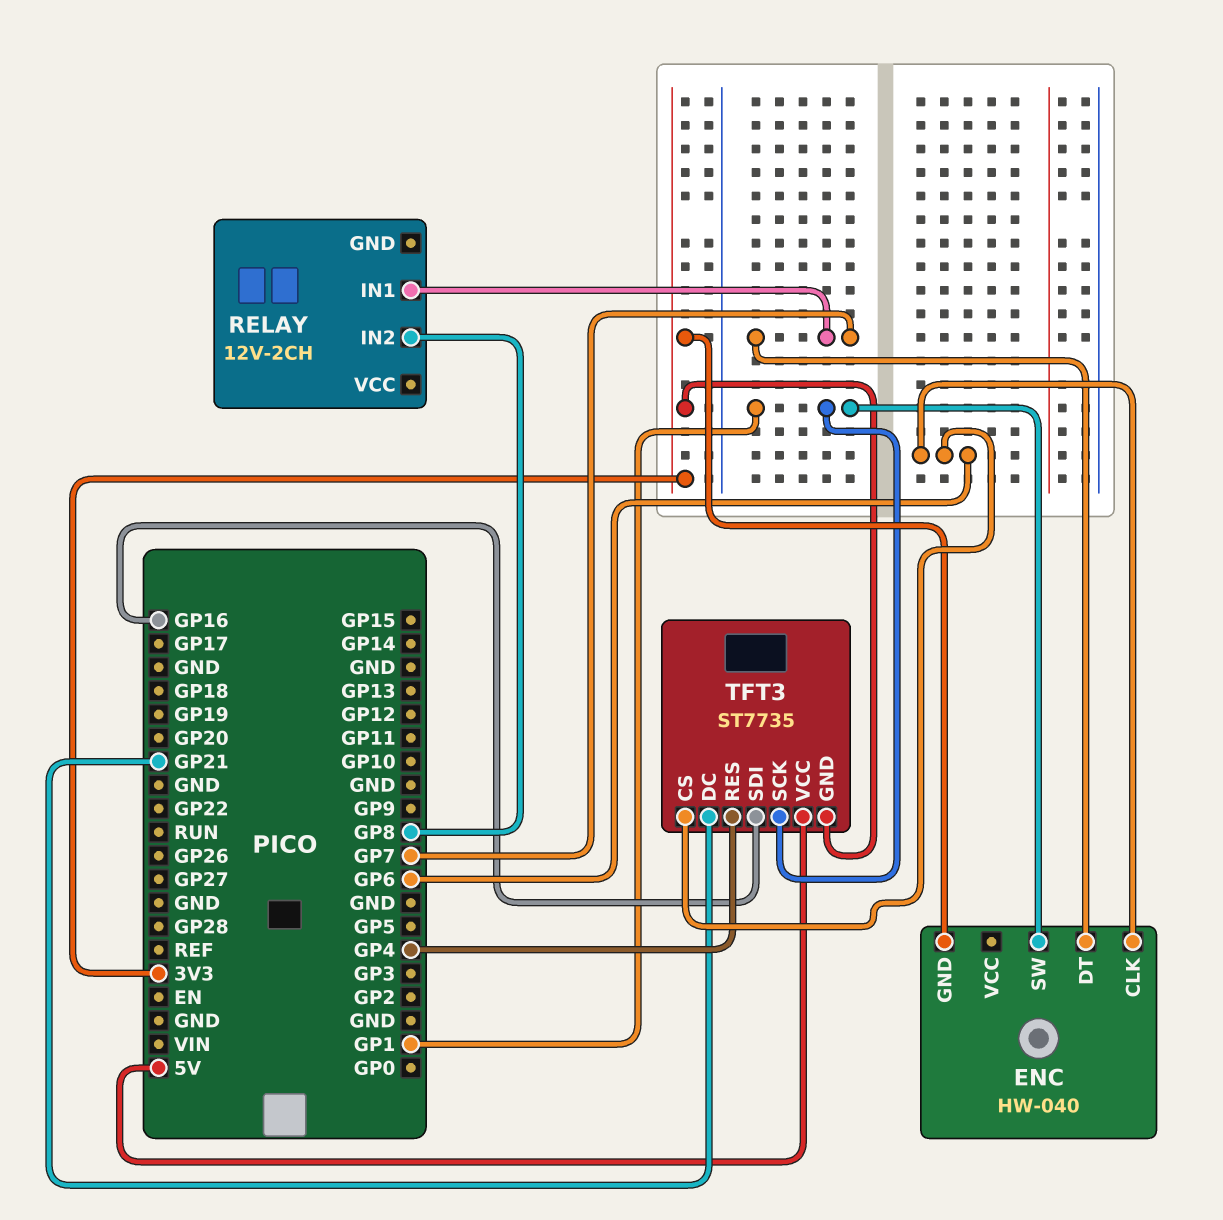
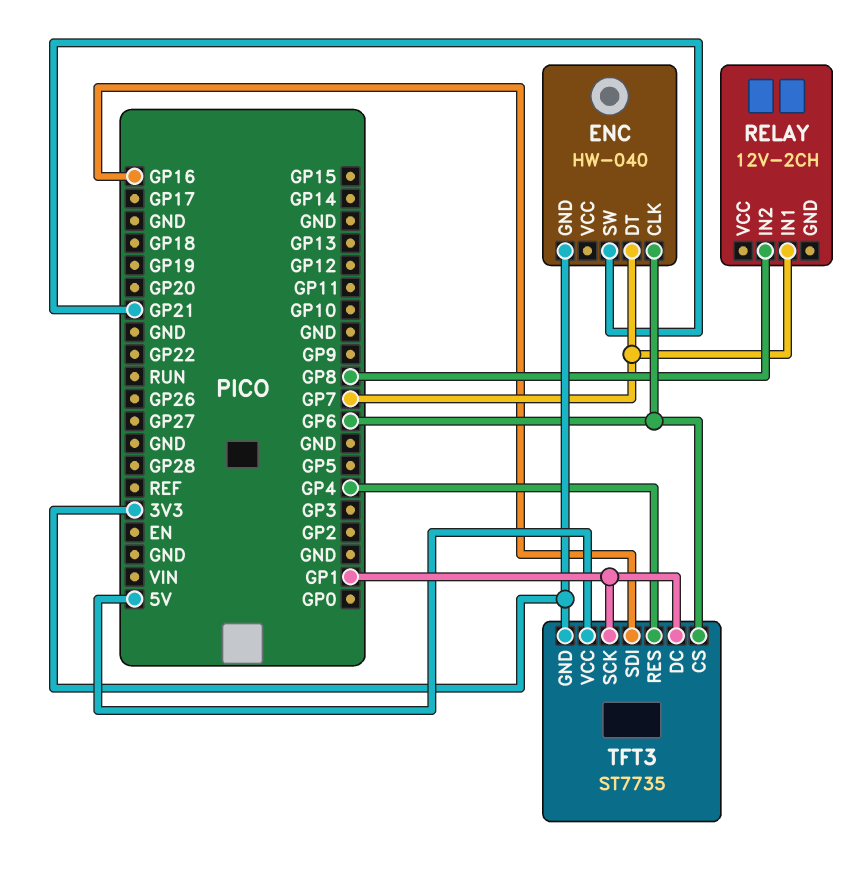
ENC pin SW: GP1 -> GP21
TFT3 pin DC: GP21 -> GP1

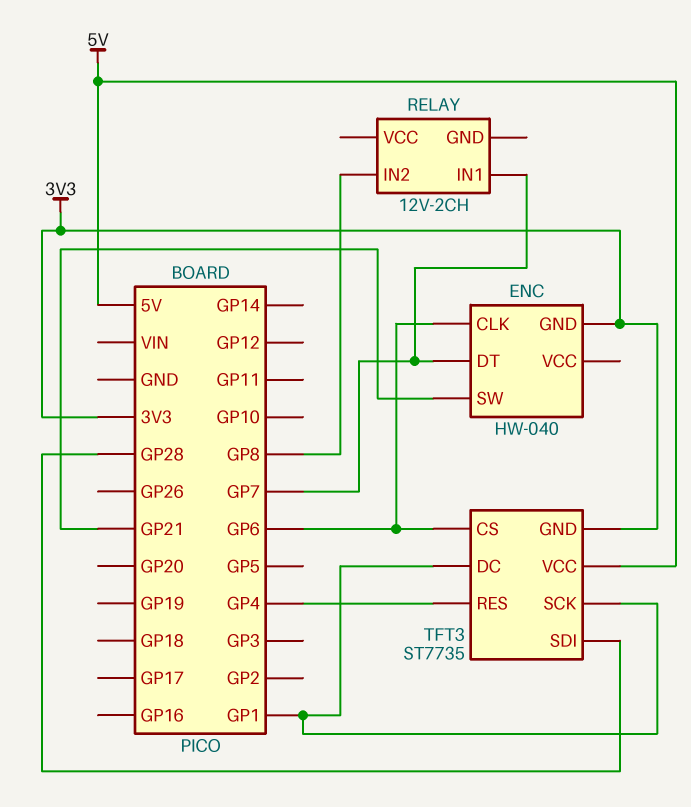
TFT3 pin SDI: GP16 -> GP28

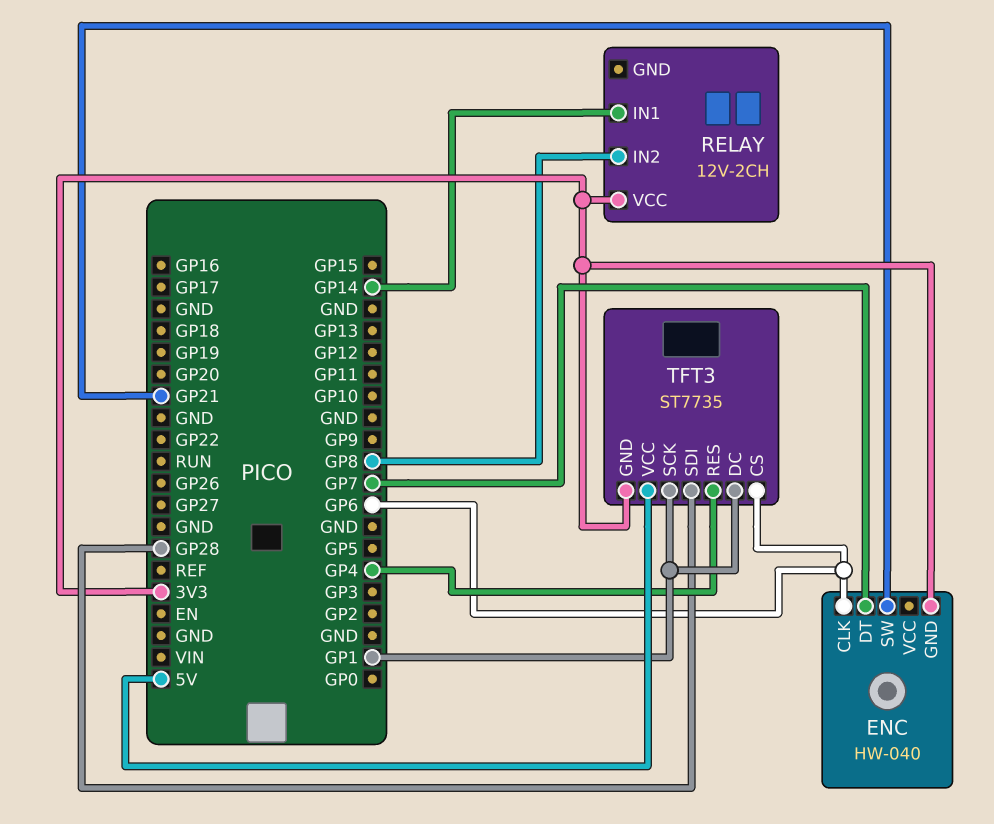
RELAY pin IN1: GP7 -> GP14
RELAY pin VCC: none -> 3V3

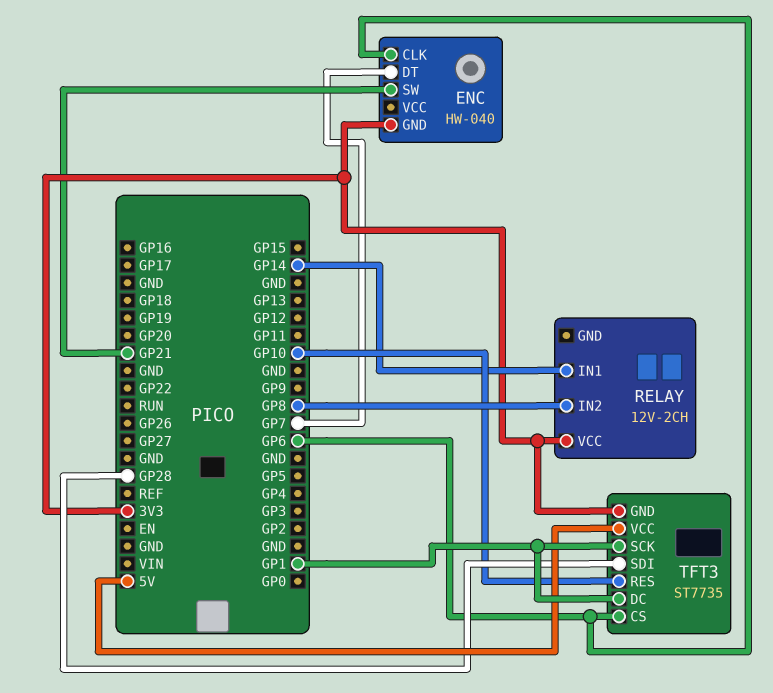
TFT3 pin RES: GP4 -> GP10

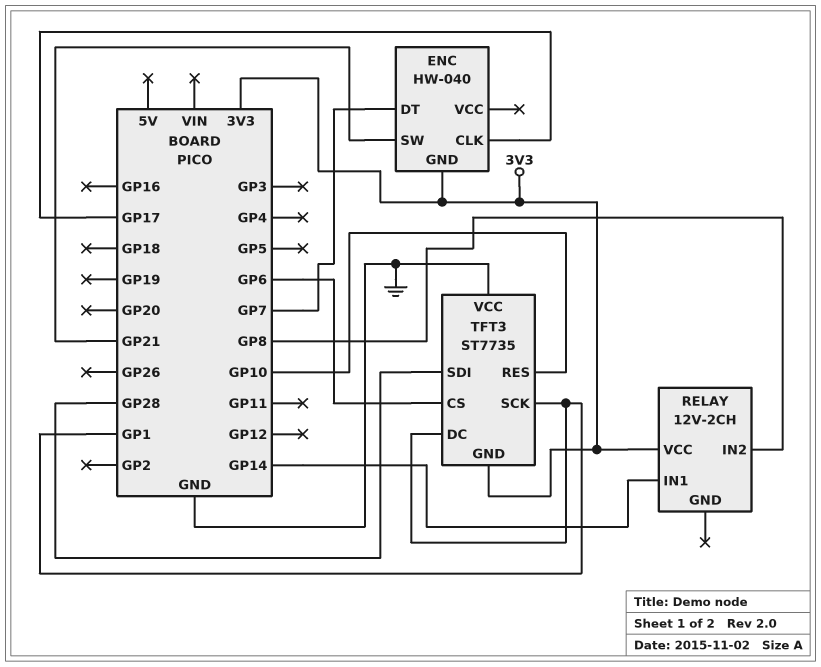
ENC pin CLK: GP6 -> GP17
TFT3 pin VCC: 5V -> GND

